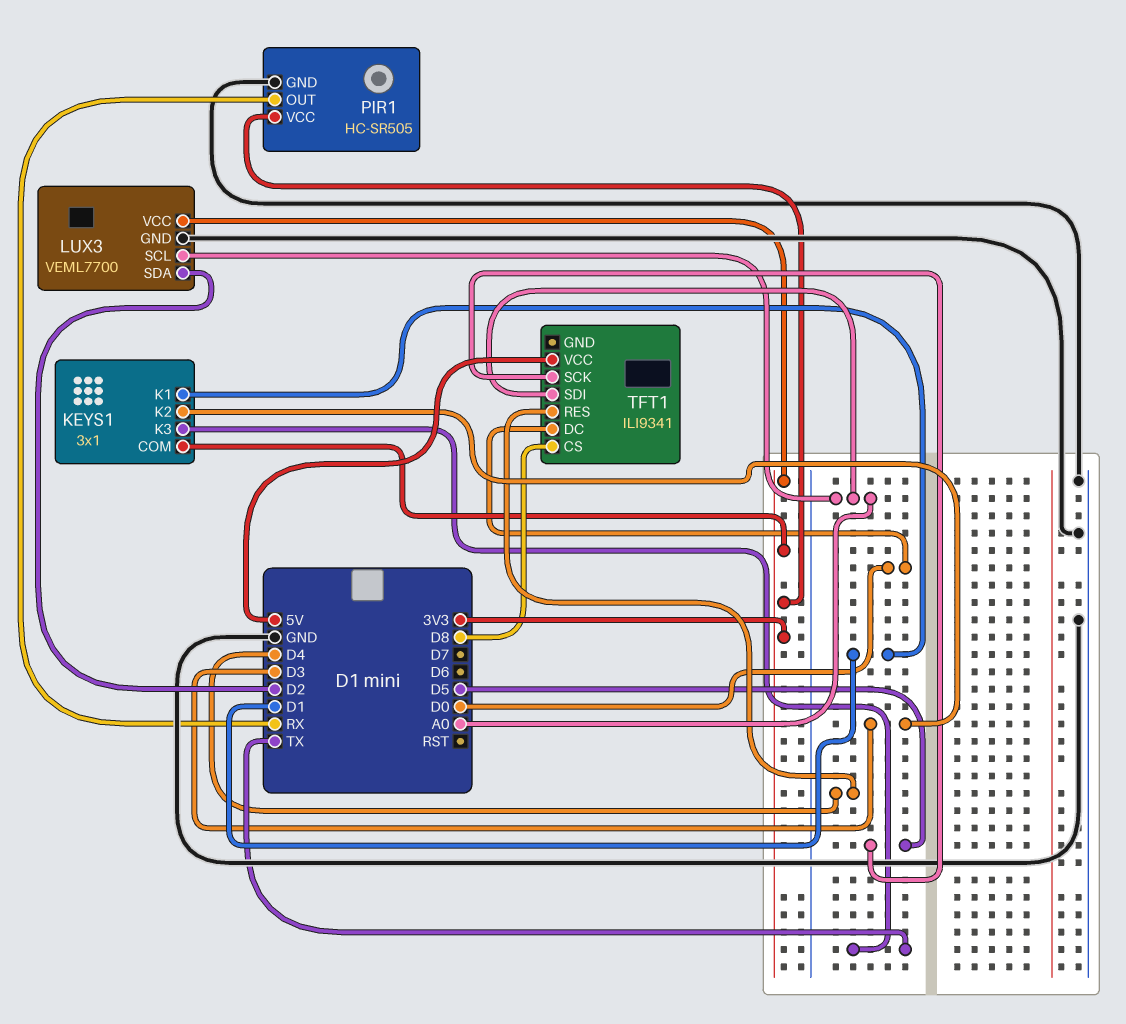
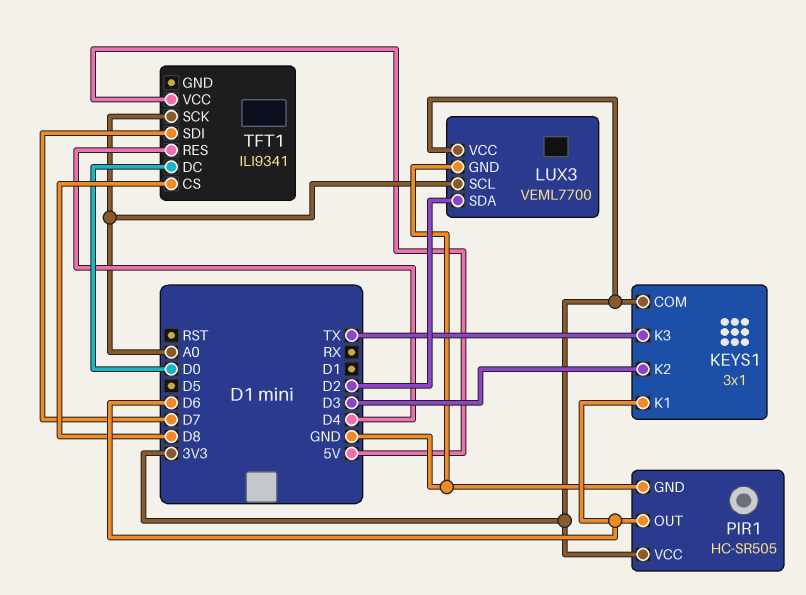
KEYS1 pin K1: D1 -> D6
PIR1 pin OUT: RX -> D6
TFT1 pin SCK: D5 -> A0
TFT1 pin SDI: A0 -> D7

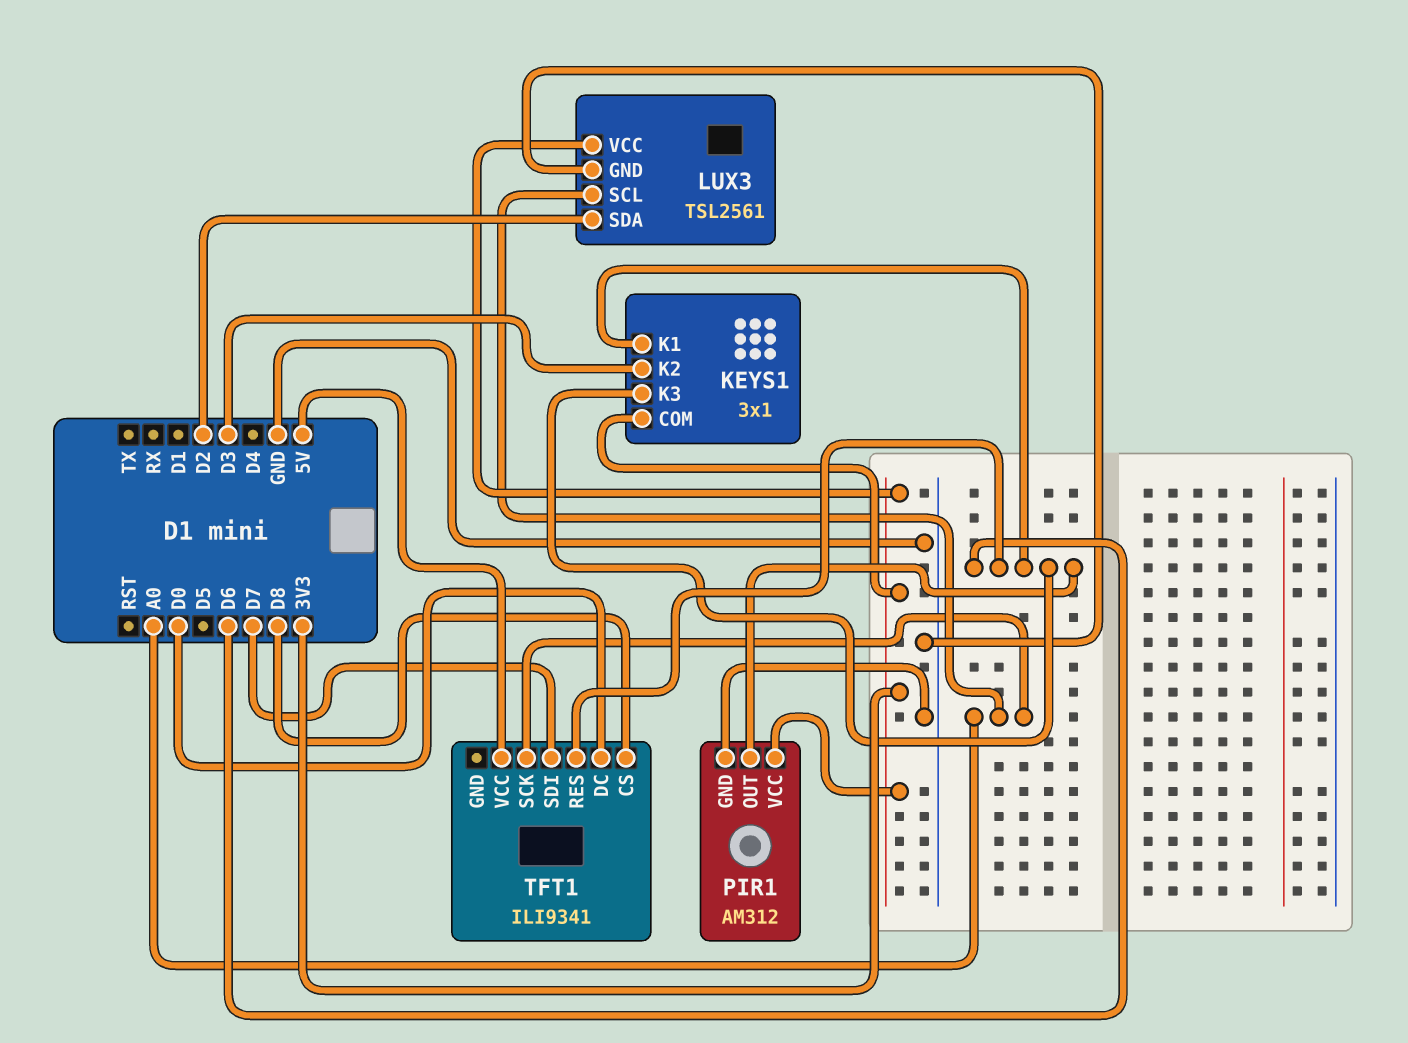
KEYS1 pin K3: TX -> D6
LUX3: VEML7700 -> TSL2561
PIR1: HC-SR505 -> AM312
TFT1 pin RES: D4 -> D6

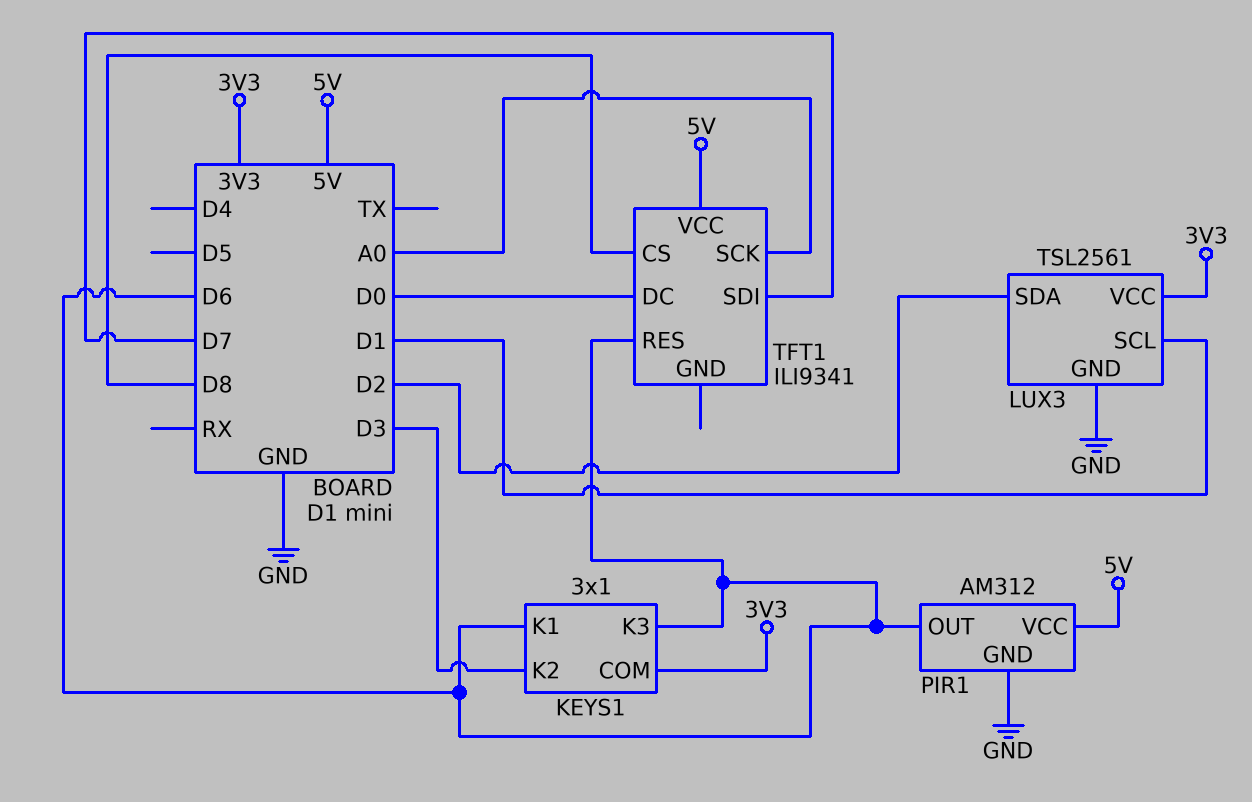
LUX3 pin SCL: A0 -> D1
PIR1 pin VCC: 3V3 -> 5V

